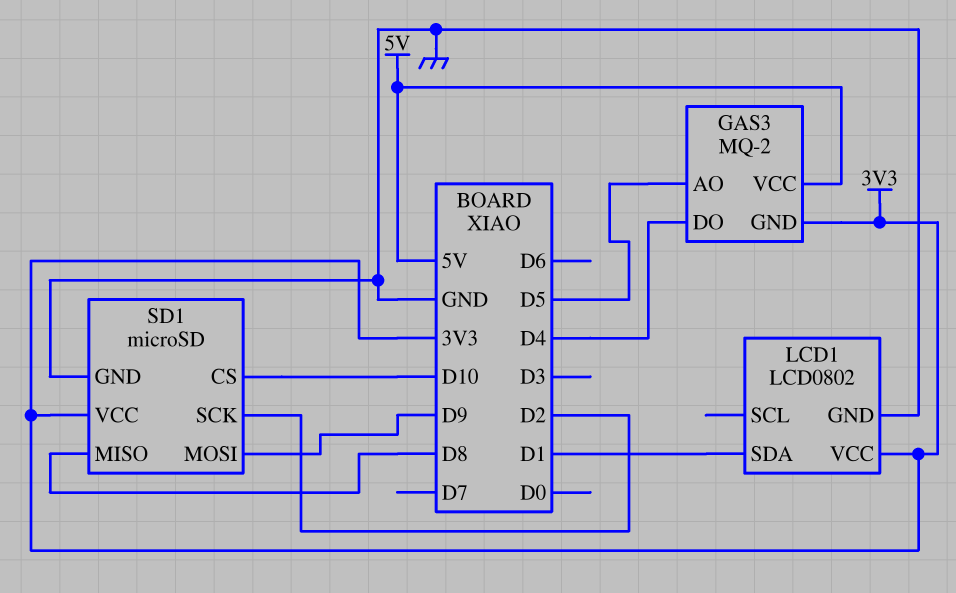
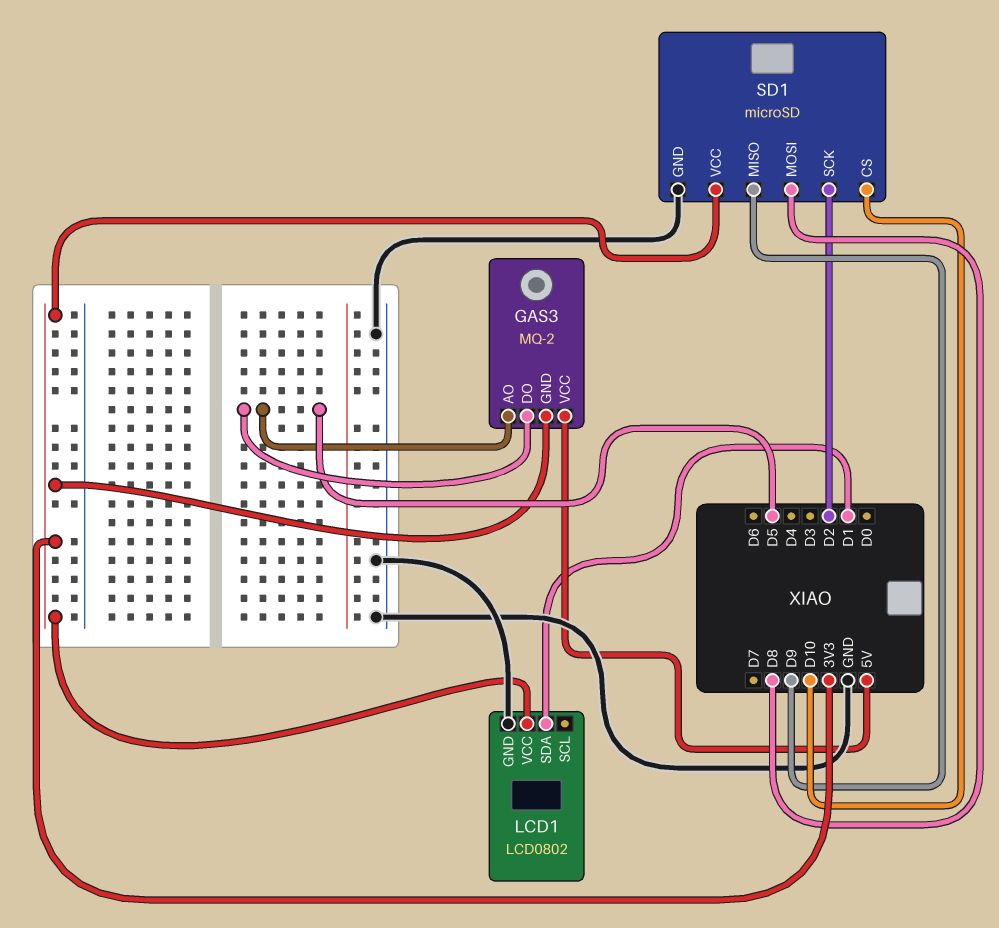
GAS3 pin DO: D4 -> D5
SD1 pin MISO: D8 -> D9
SD1 pin MOSI: D9 -> D8

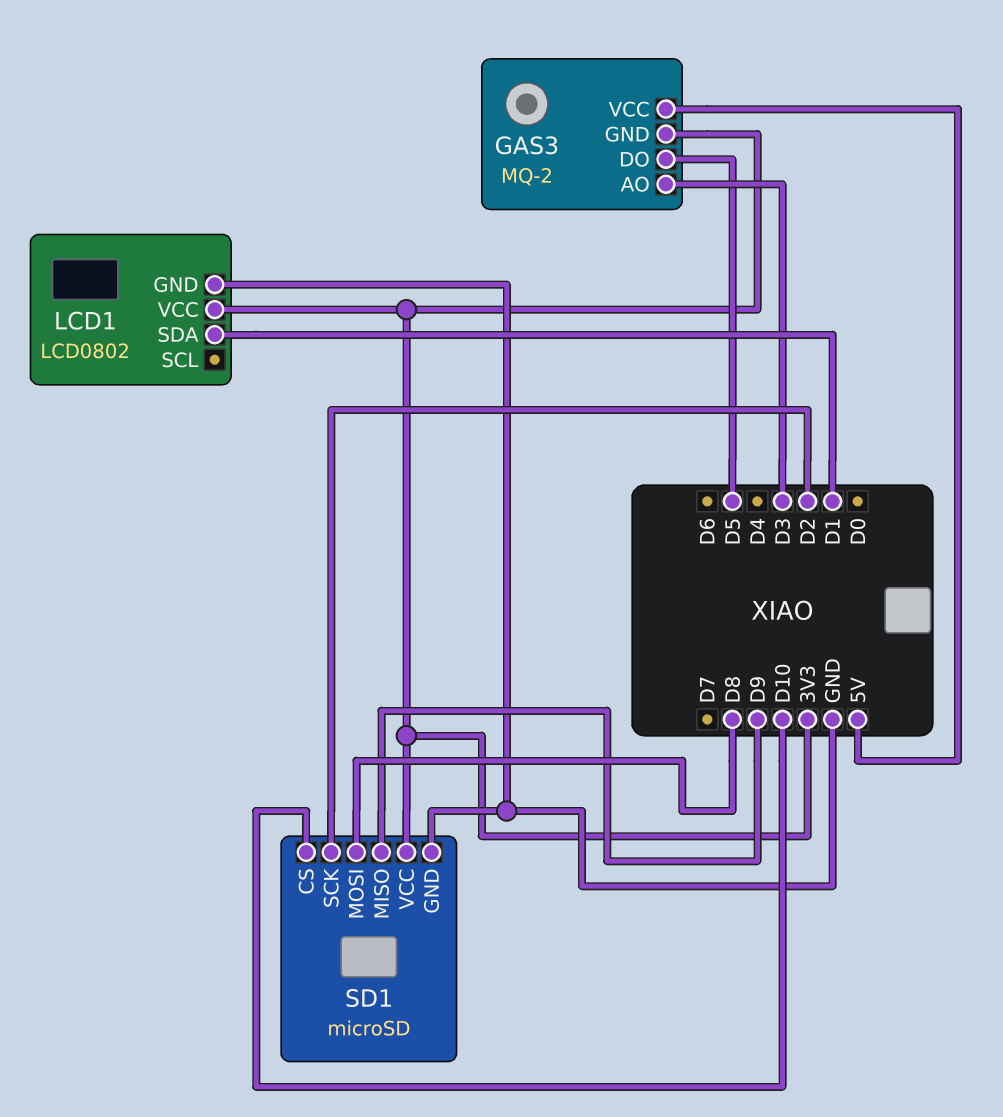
GAS3 pin AO: D5 -> D3

